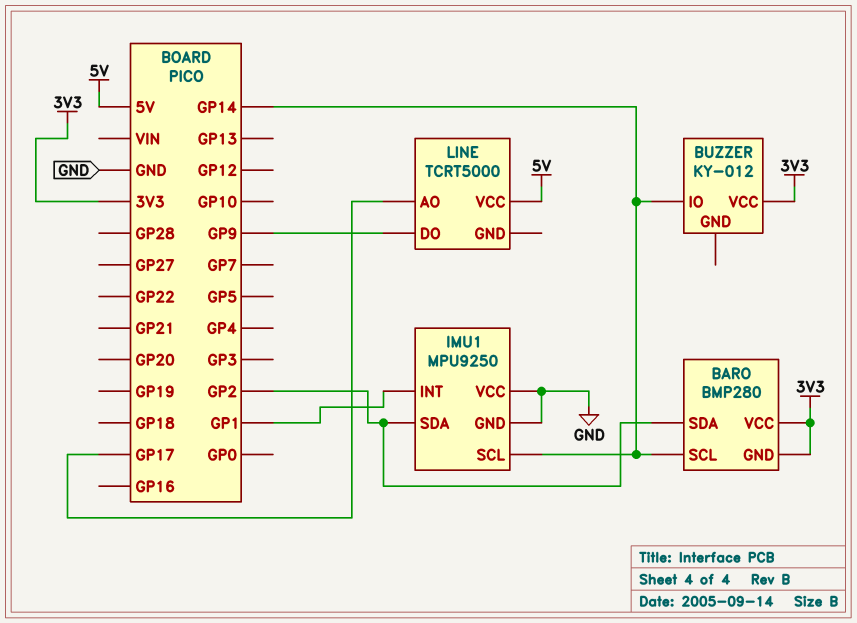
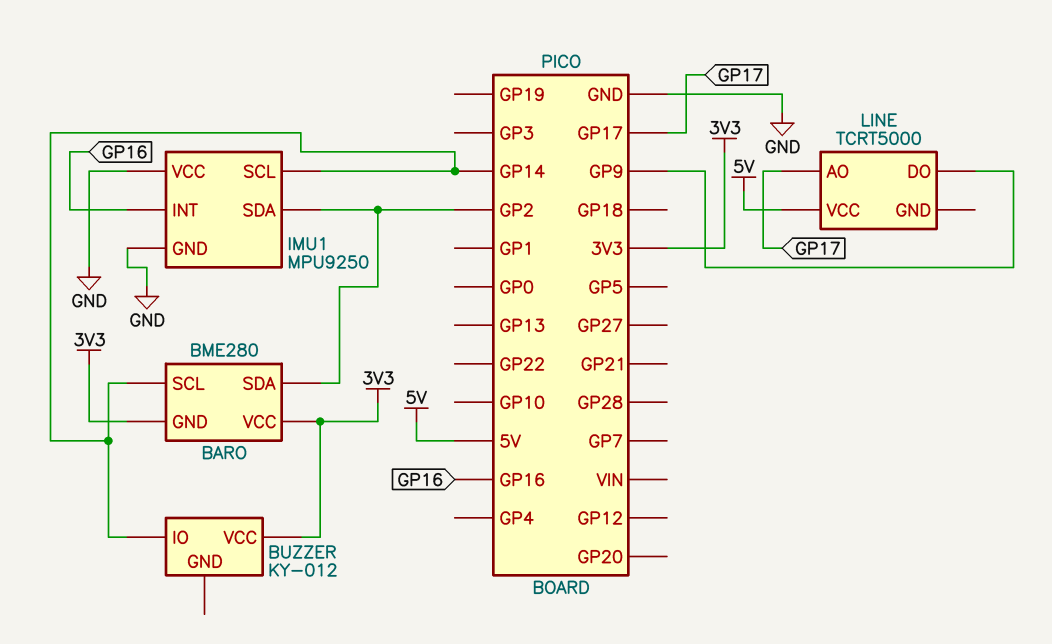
BARO: BMP280 -> BME280
IMU1 pin INT: GP1 -> GP16

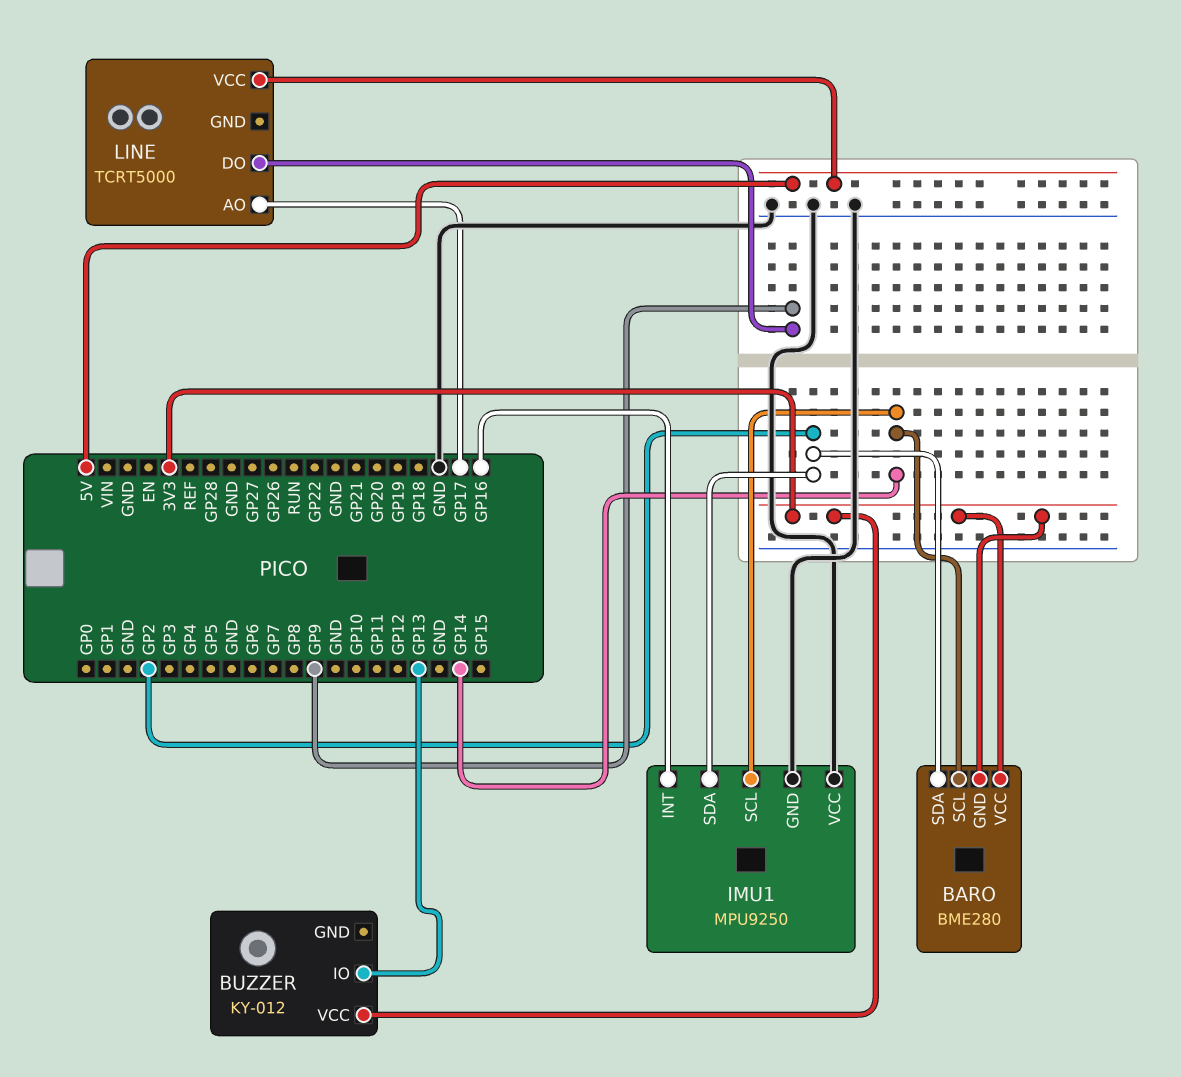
BUZZER pin IO: GP14 -> GP13

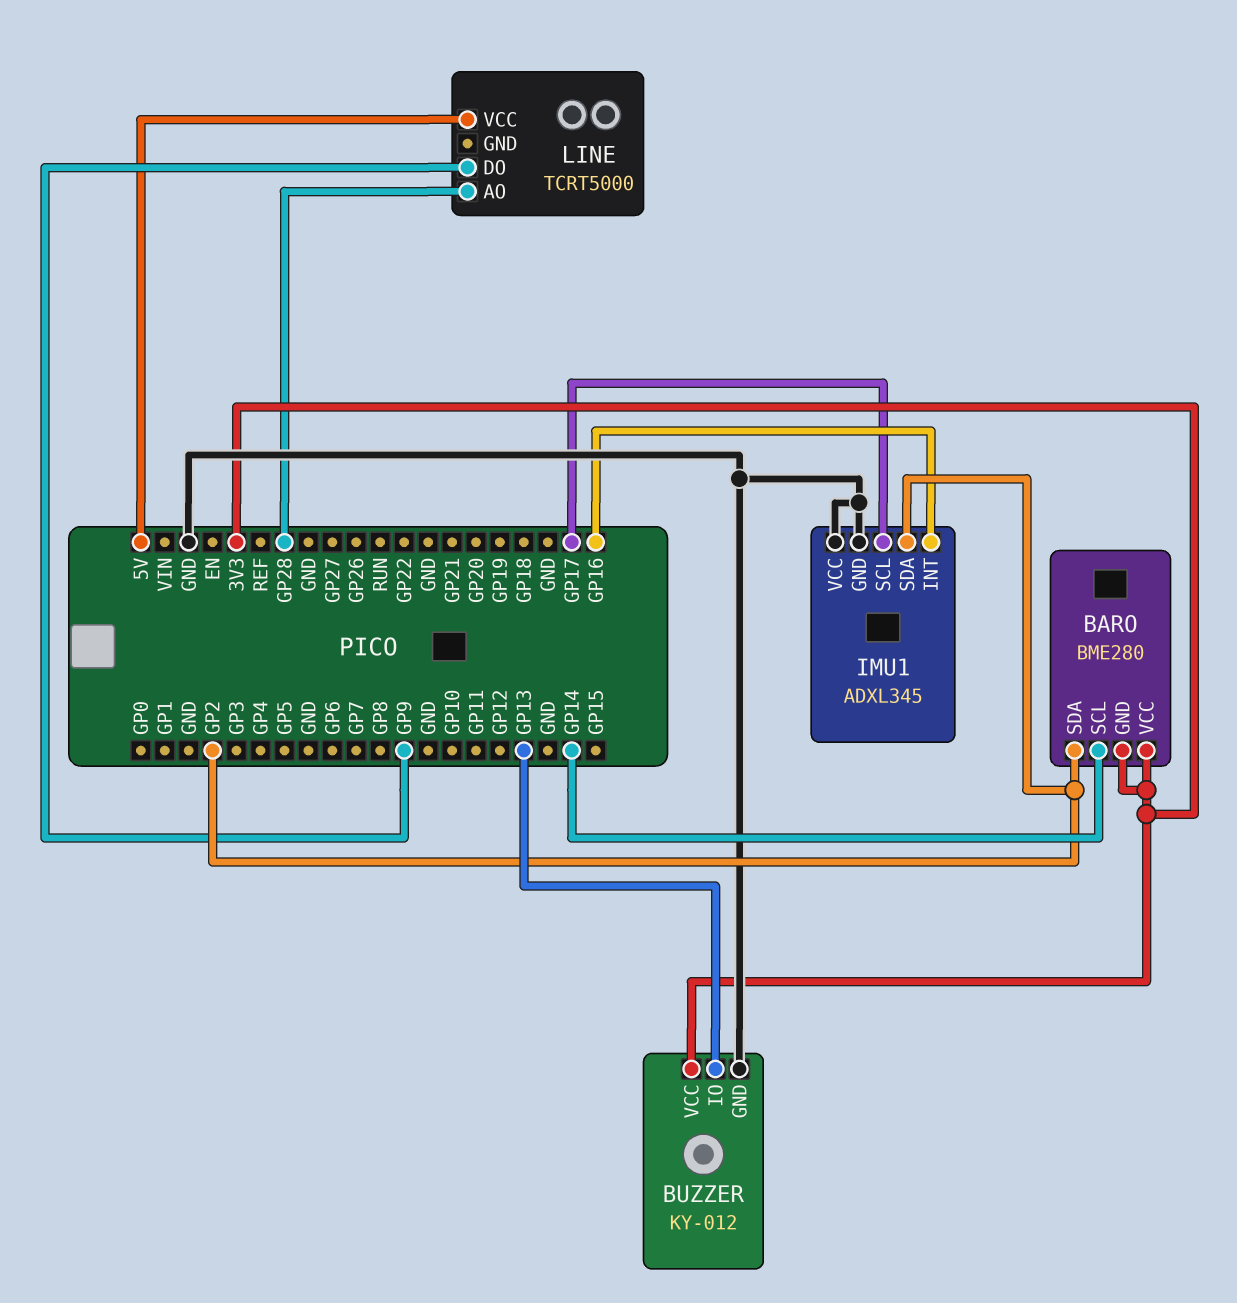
BUZZER pin GND: none -> GND
IMU1: MPU9250 -> ADXL345
IMU1 pin SCL: GP14 -> GP17
LINE pin AO: GP17 -> GP28

